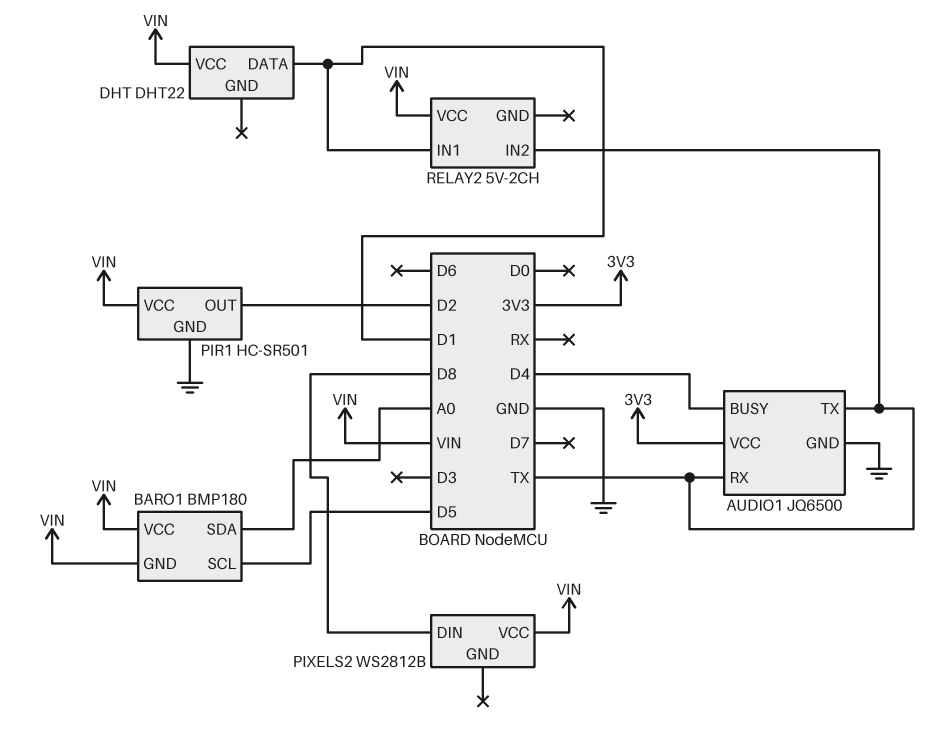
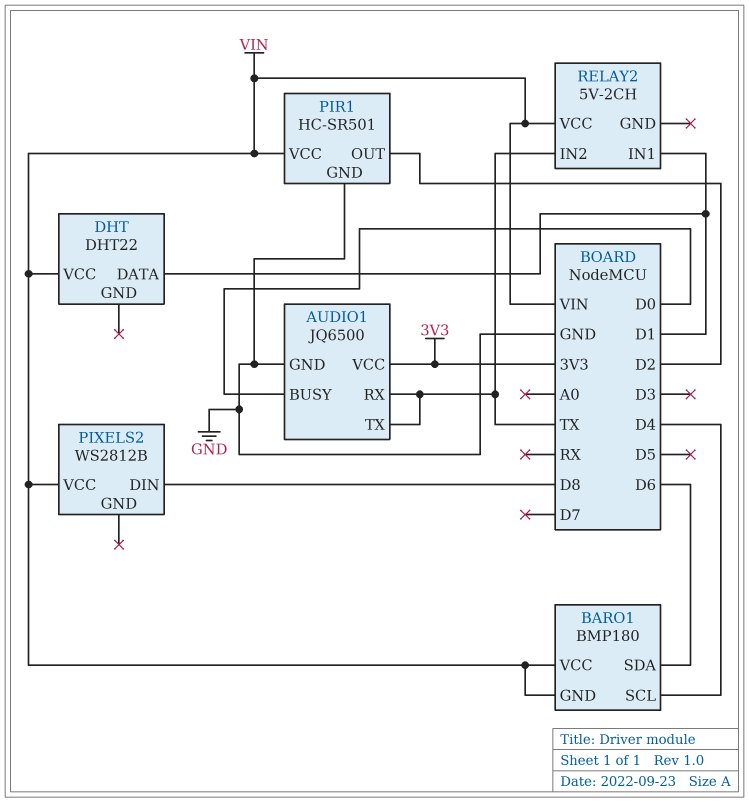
AUDIO1 pin BUSY: D4 -> D0
BARO1 pin SCL: D5 -> D4
BARO1 pin SDA: A0 -> D6

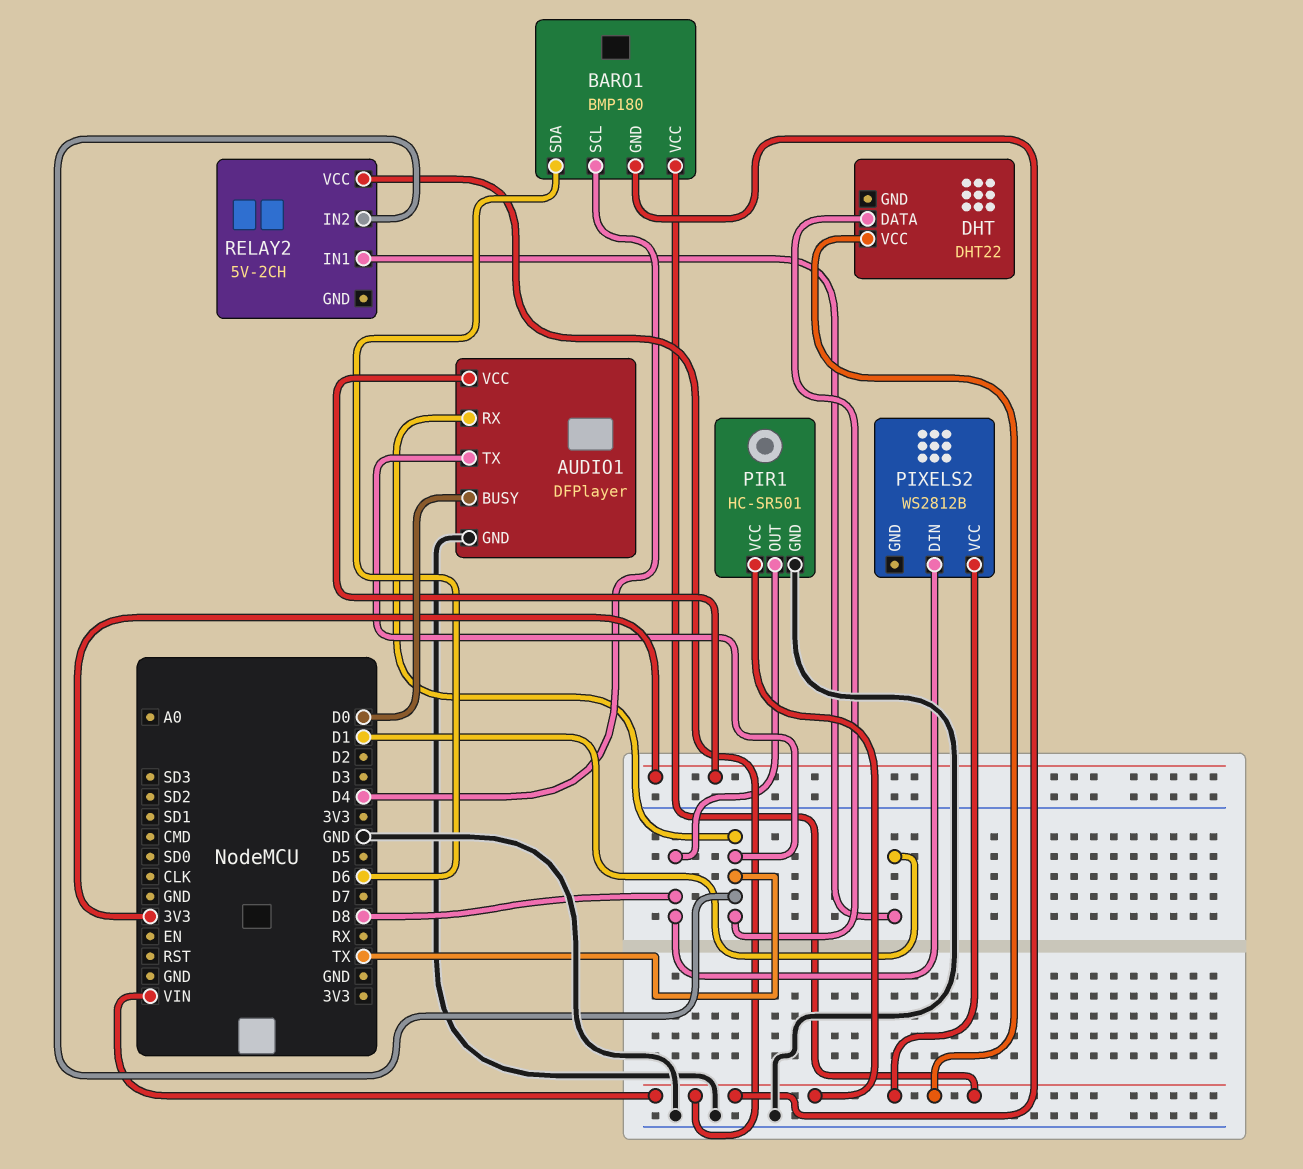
AUDIO1: JQ6500 -> DFPlayer
DHT pin DATA: D1 -> TX
PIR1 pin OUT: D2 -> D8

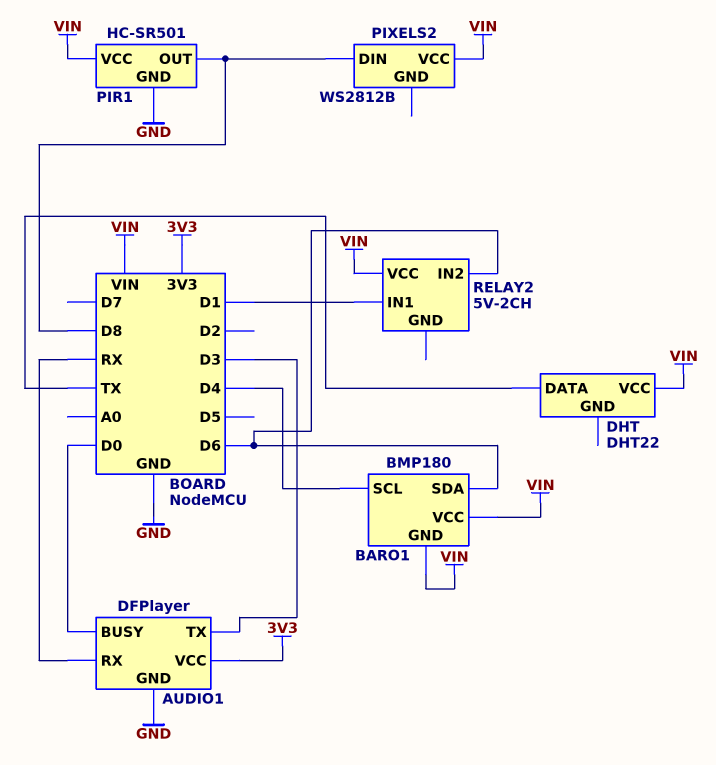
AUDIO1 pin RX: TX -> RX
AUDIO1 pin TX: TX -> D3
RELAY2 pin IN2: TX -> D6

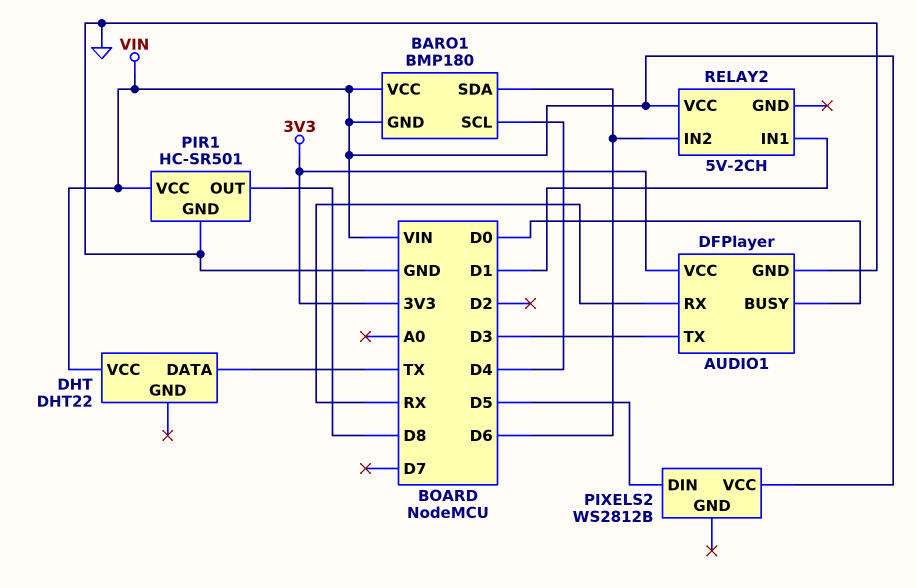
PIXELS2 pin DIN: D8 -> D5

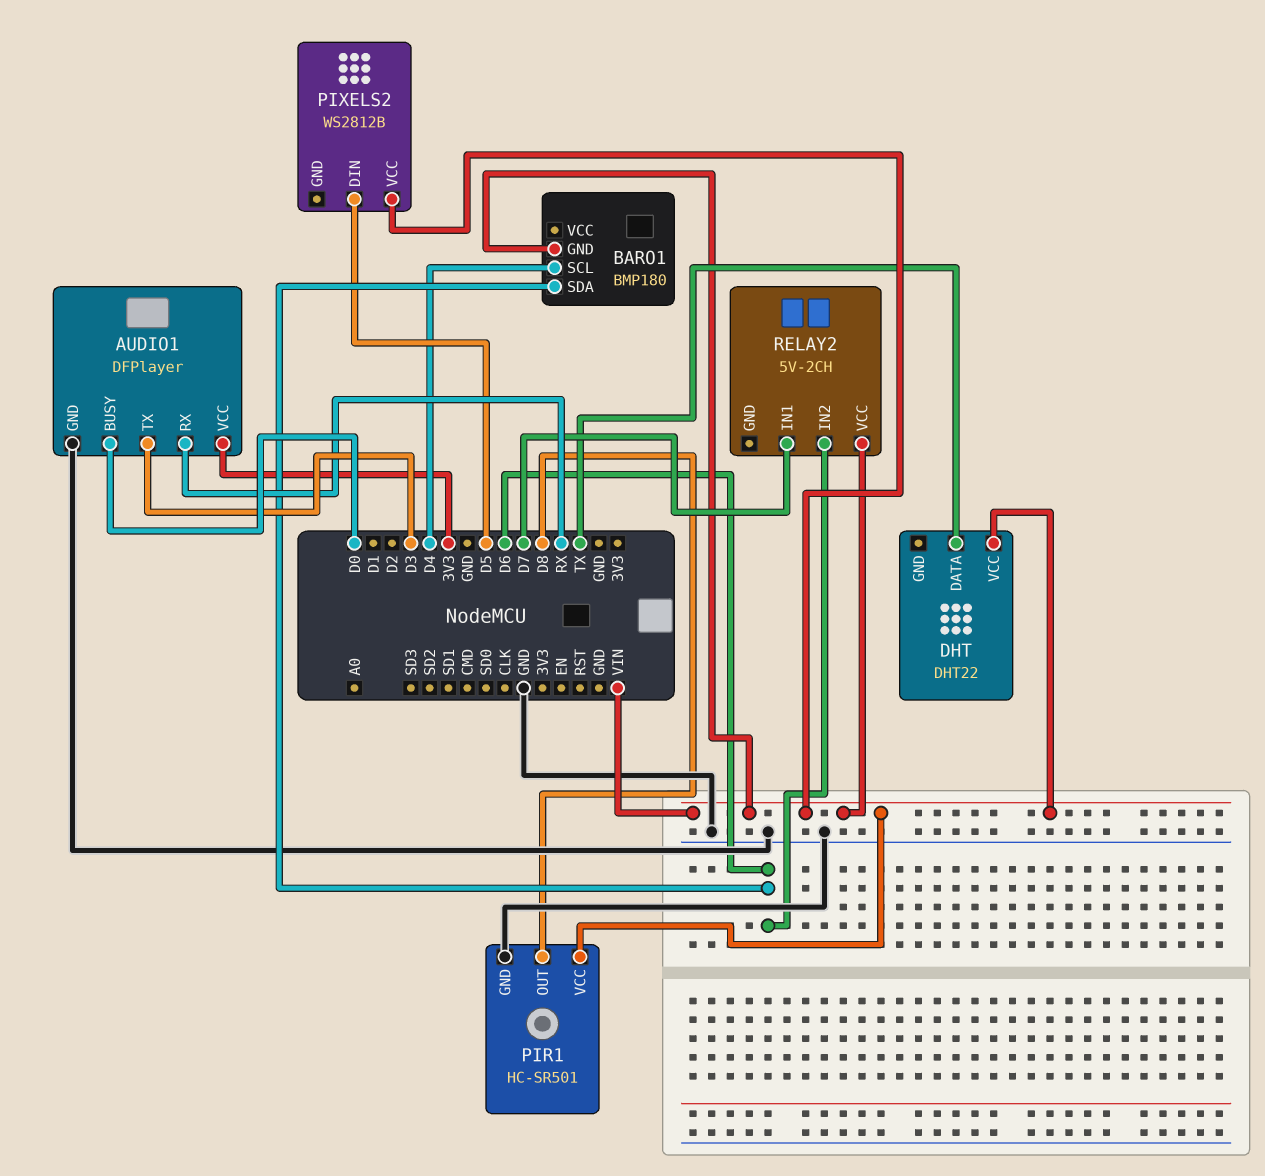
BARO1 pin VCC: VIN -> none
RELAY2 pin IN1: D1 -> D7

